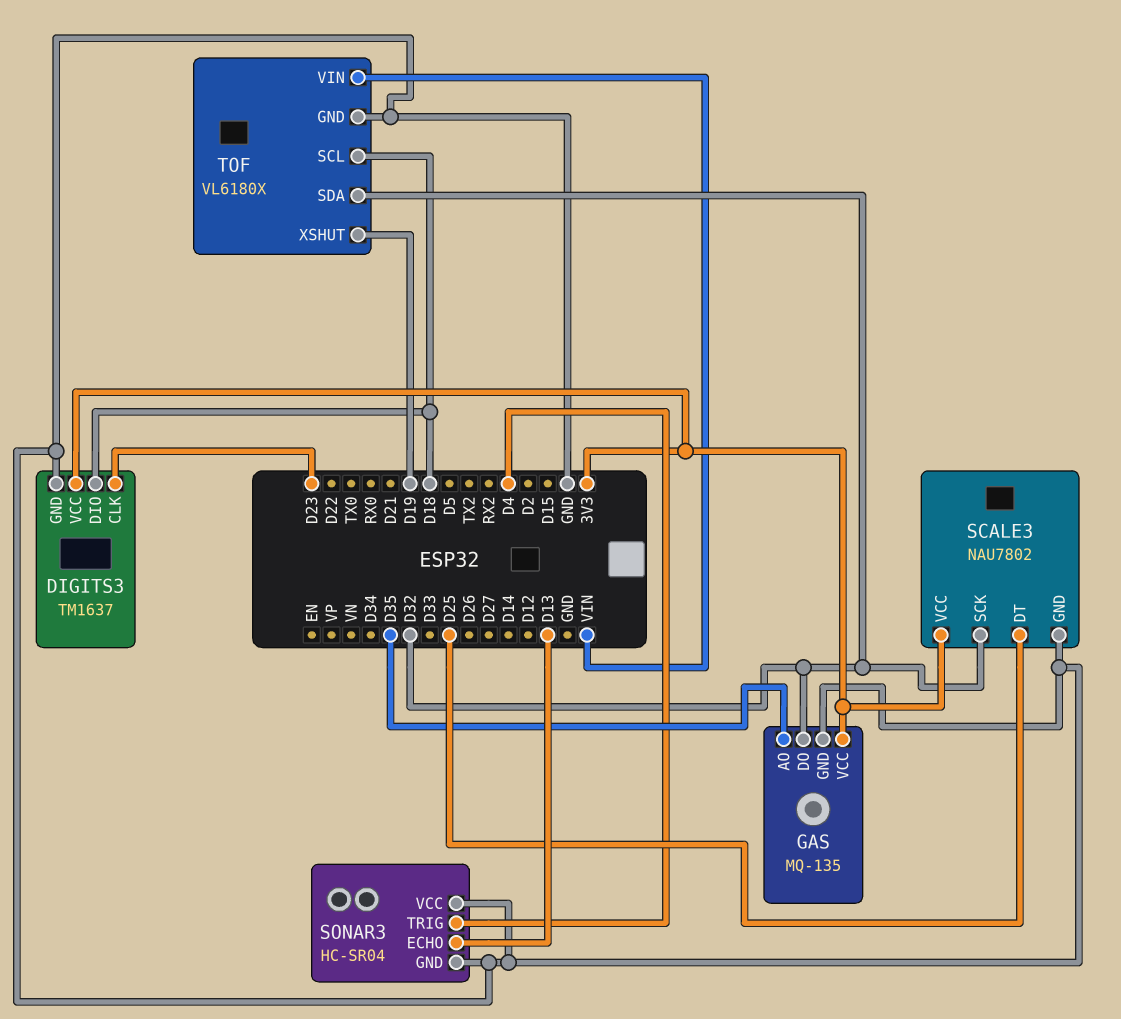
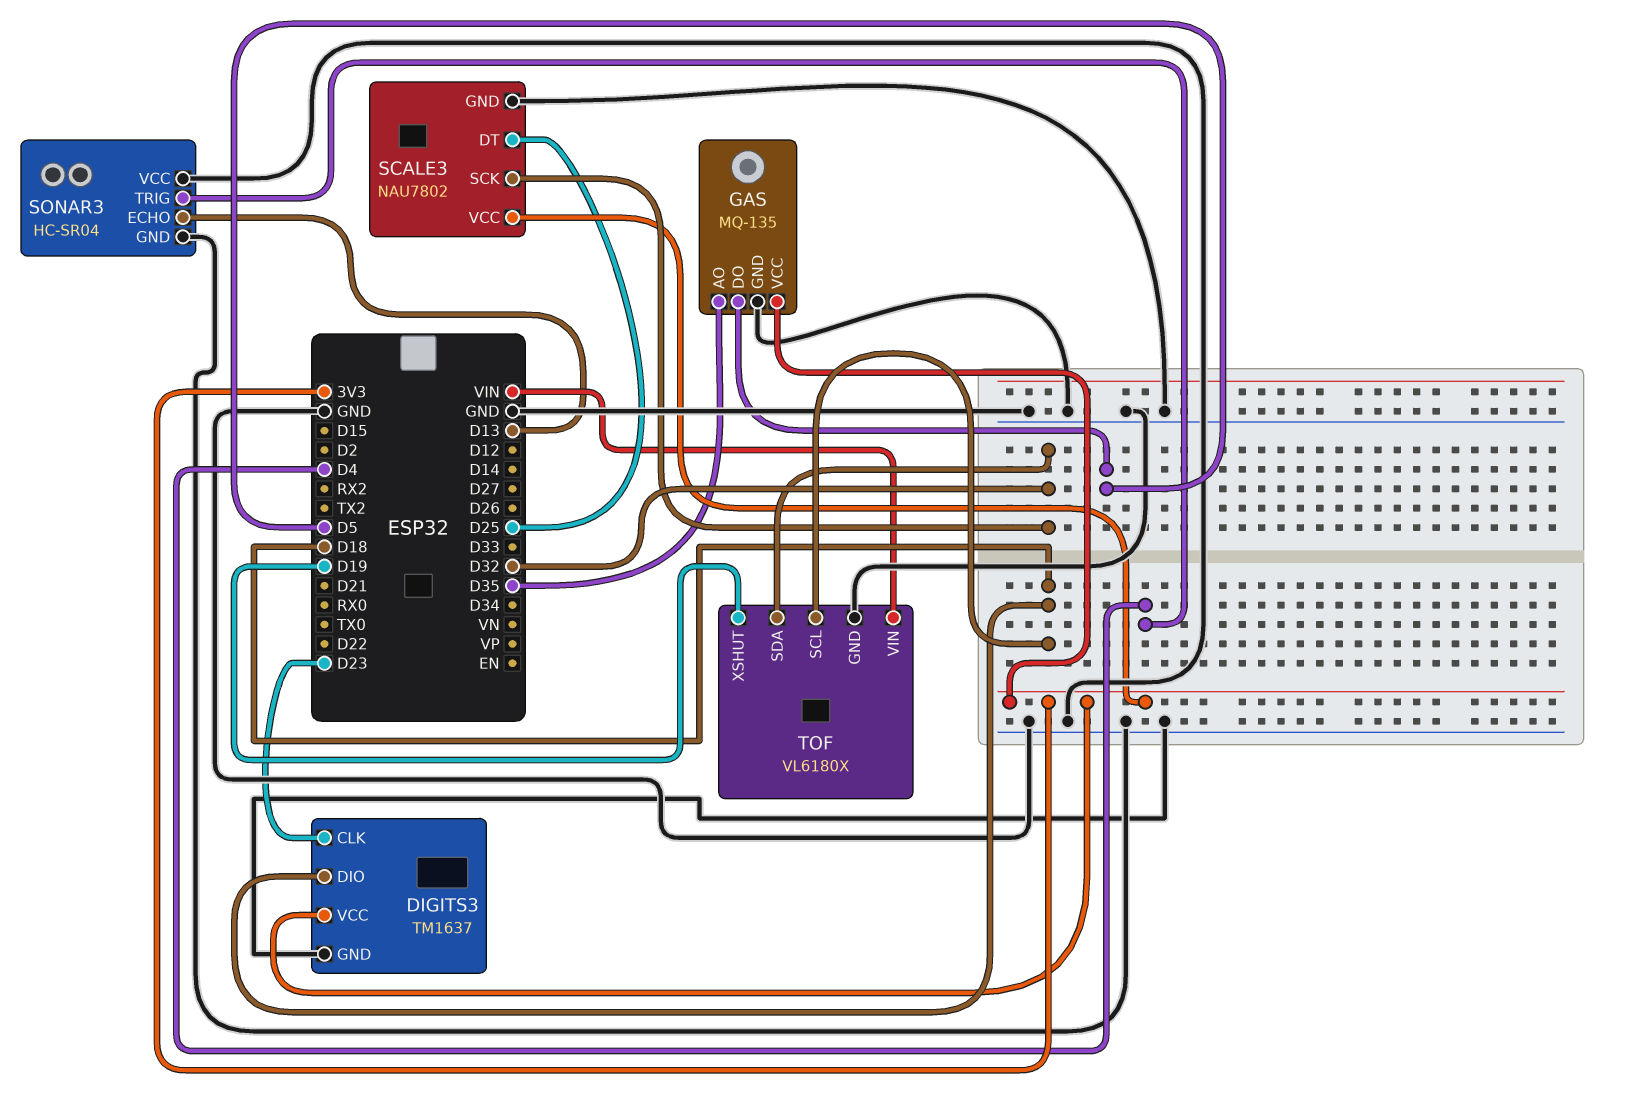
GAS pin DO: D32 -> D5

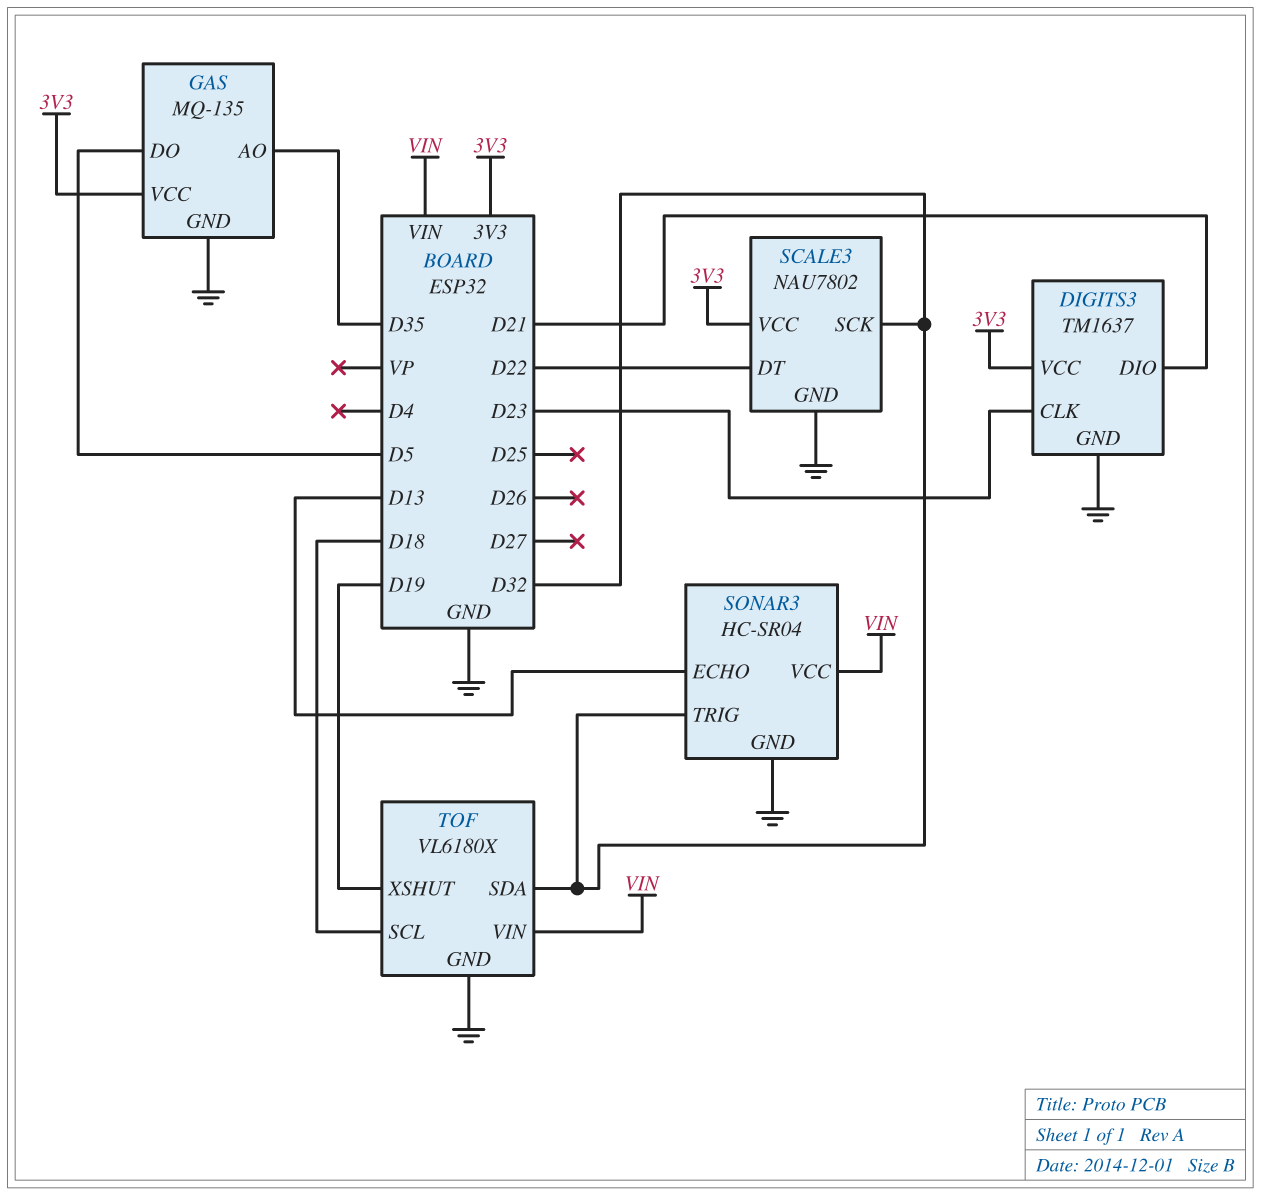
DIGITS3 pin DIO: D18 -> D21
SCALE3 pin DT: D25 -> D22
SONAR3 pin TRIG: D4 -> D32
SONAR3 pin VCC: GND -> VIN

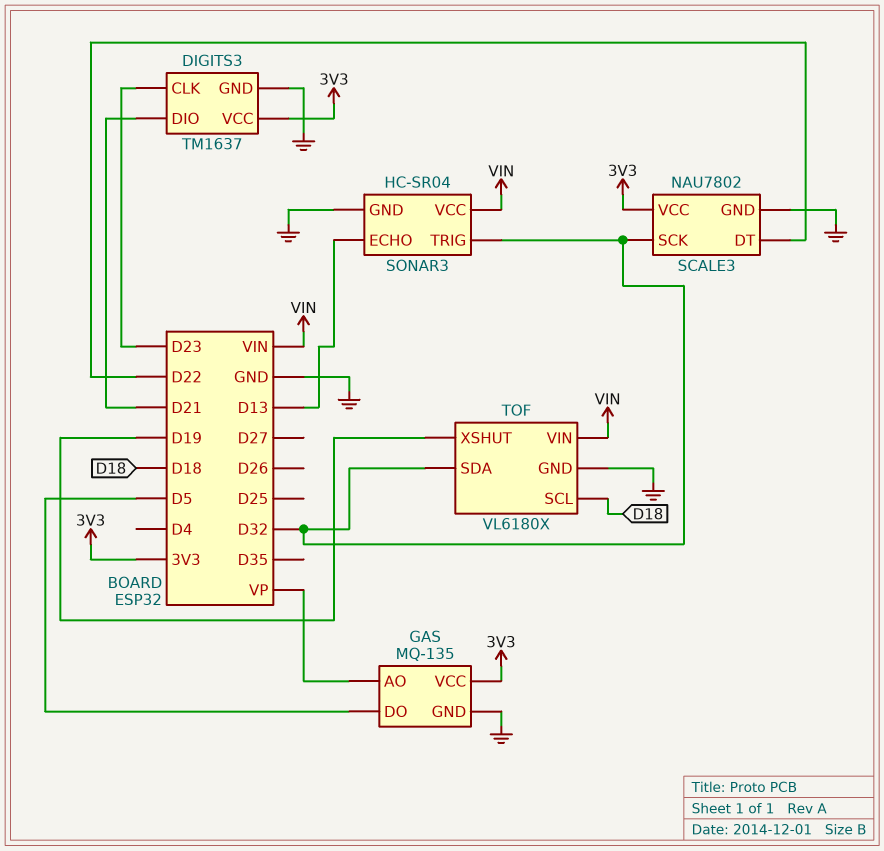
GAS pin AO: D35 -> VP

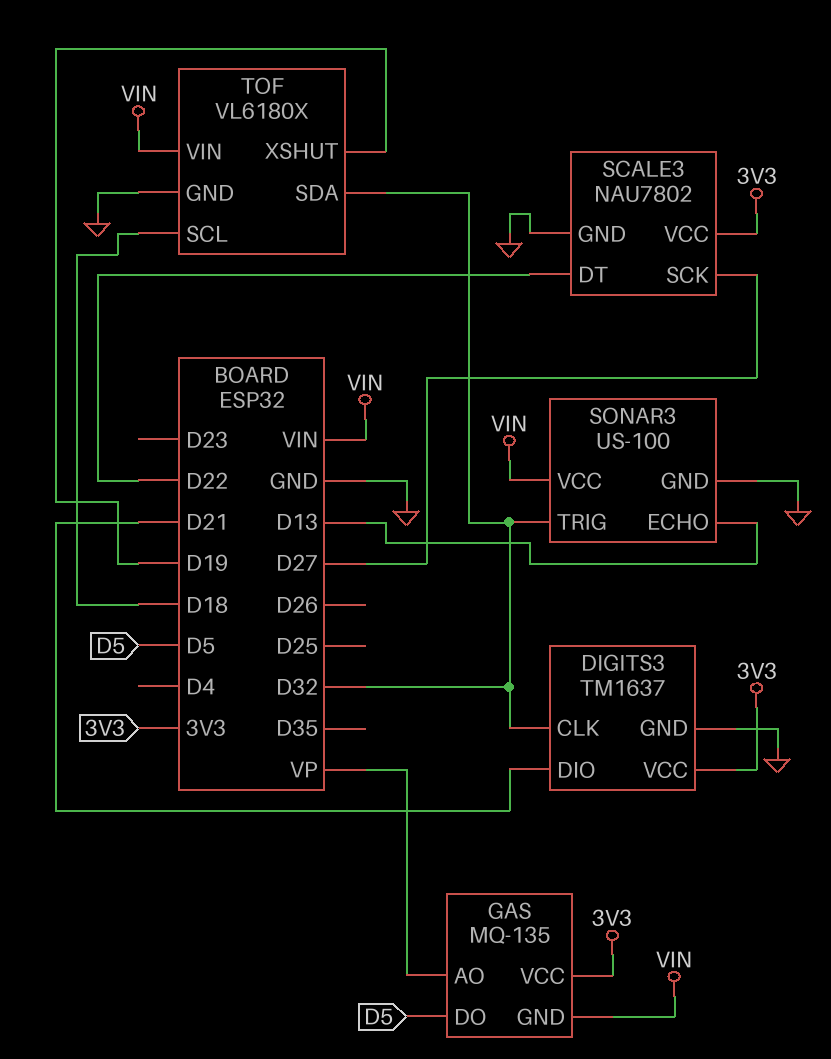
DIGITS3 pin CLK: D23 -> D32
GAS pin GND: GND -> VIN
SCALE3 pin SCK: D32 -> D27
SONAR3: HC-SR04 -> US-100

